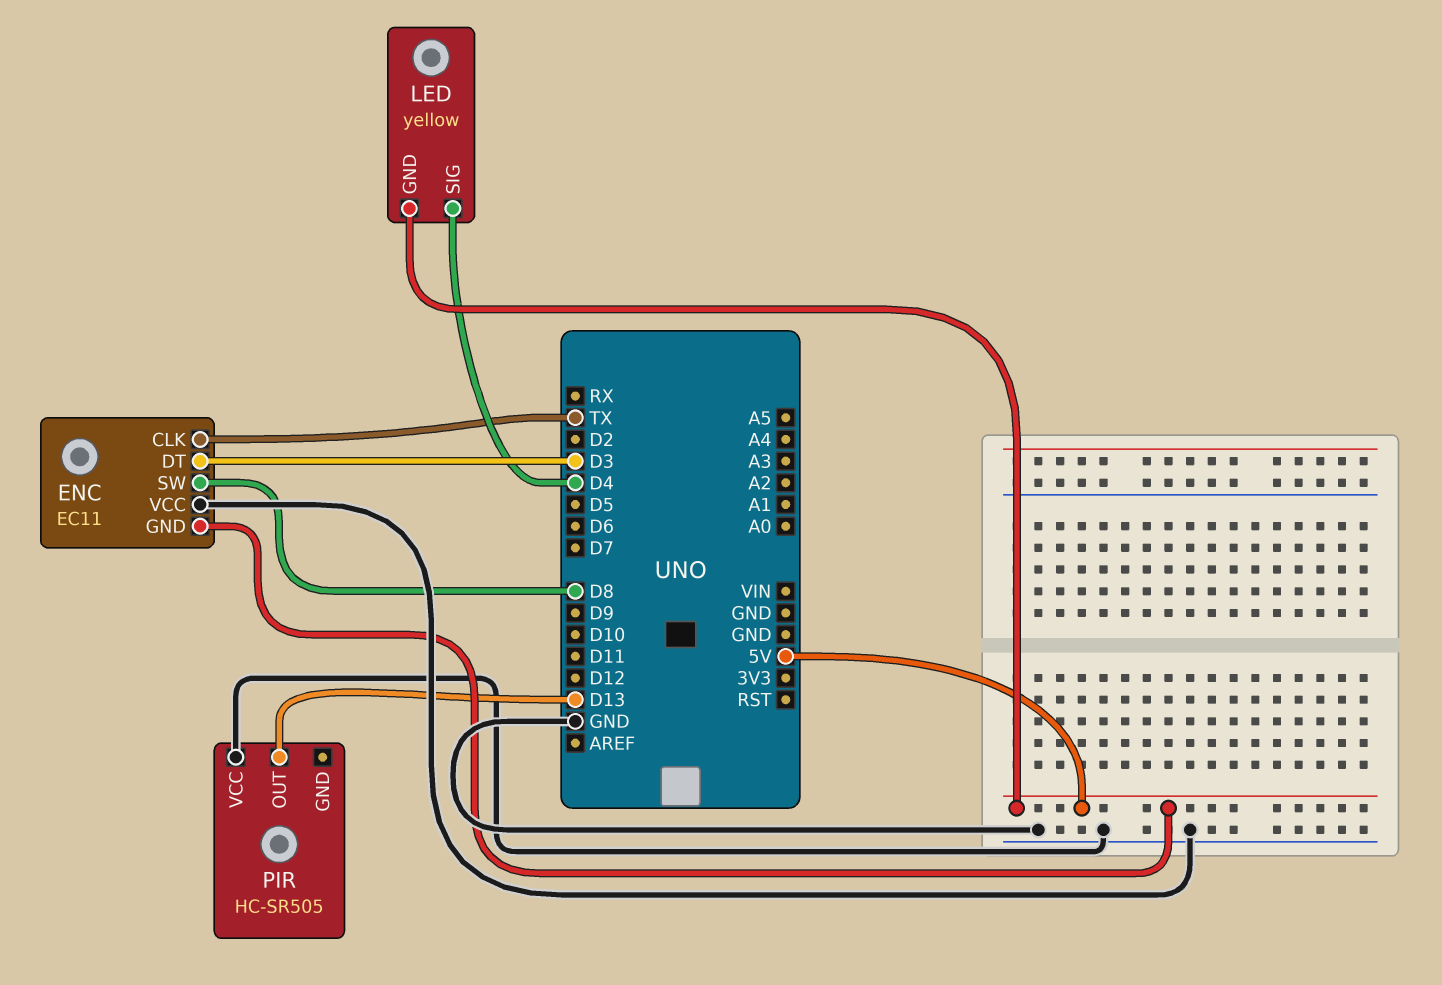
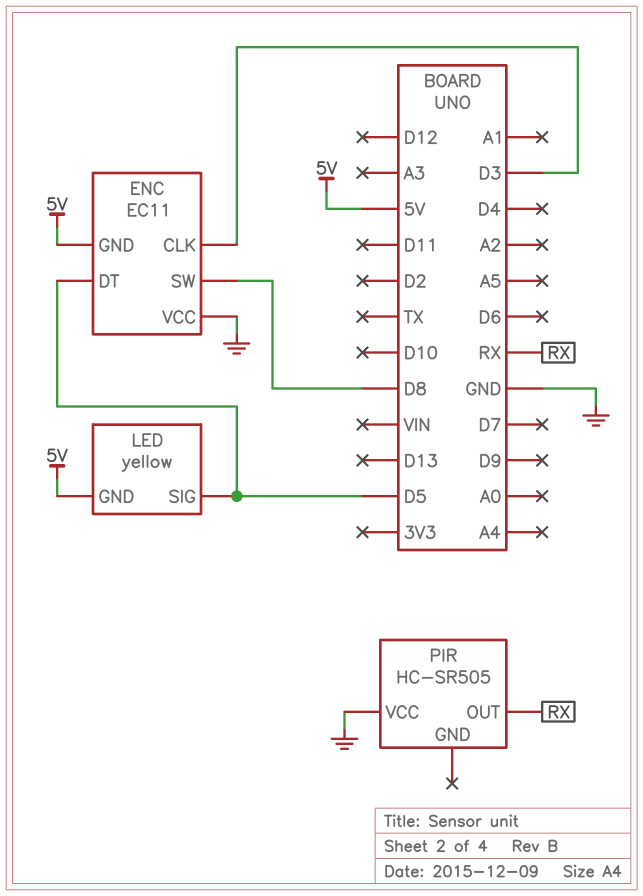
ENC pin CLK: TX -> D3
ENC pin DT: D3 -> D5
LED pin SIG: D4 -> D5
PIR pin OUT: D13 -> RX

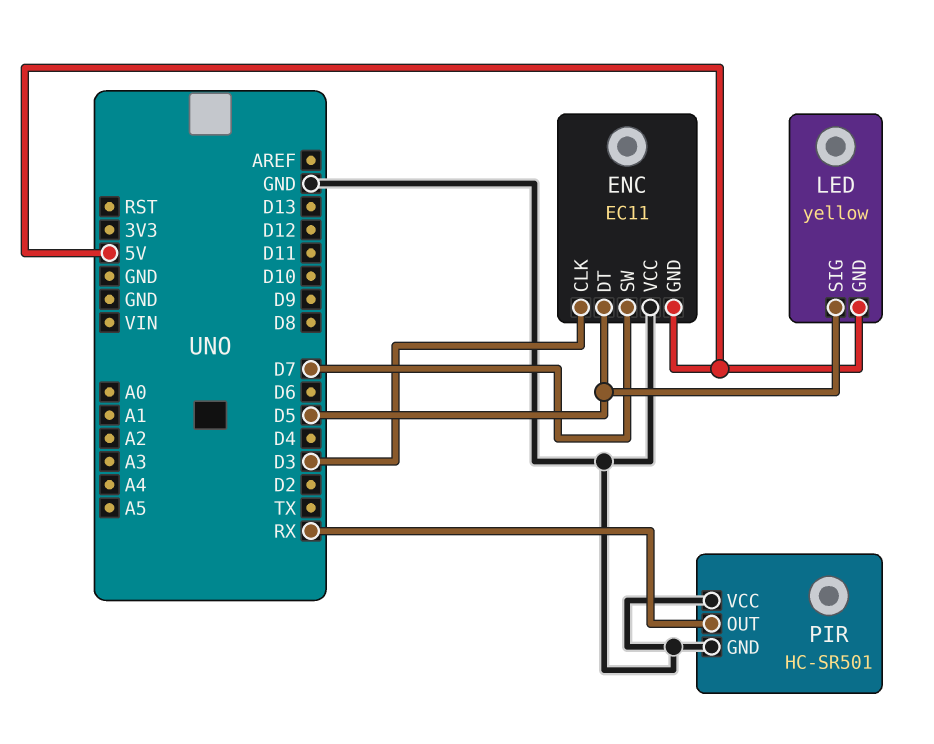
ENC pin SW: D8 -> D7
PIR: HC-SR505 -> HC-SR501
PIR pin GND: none -> GND

